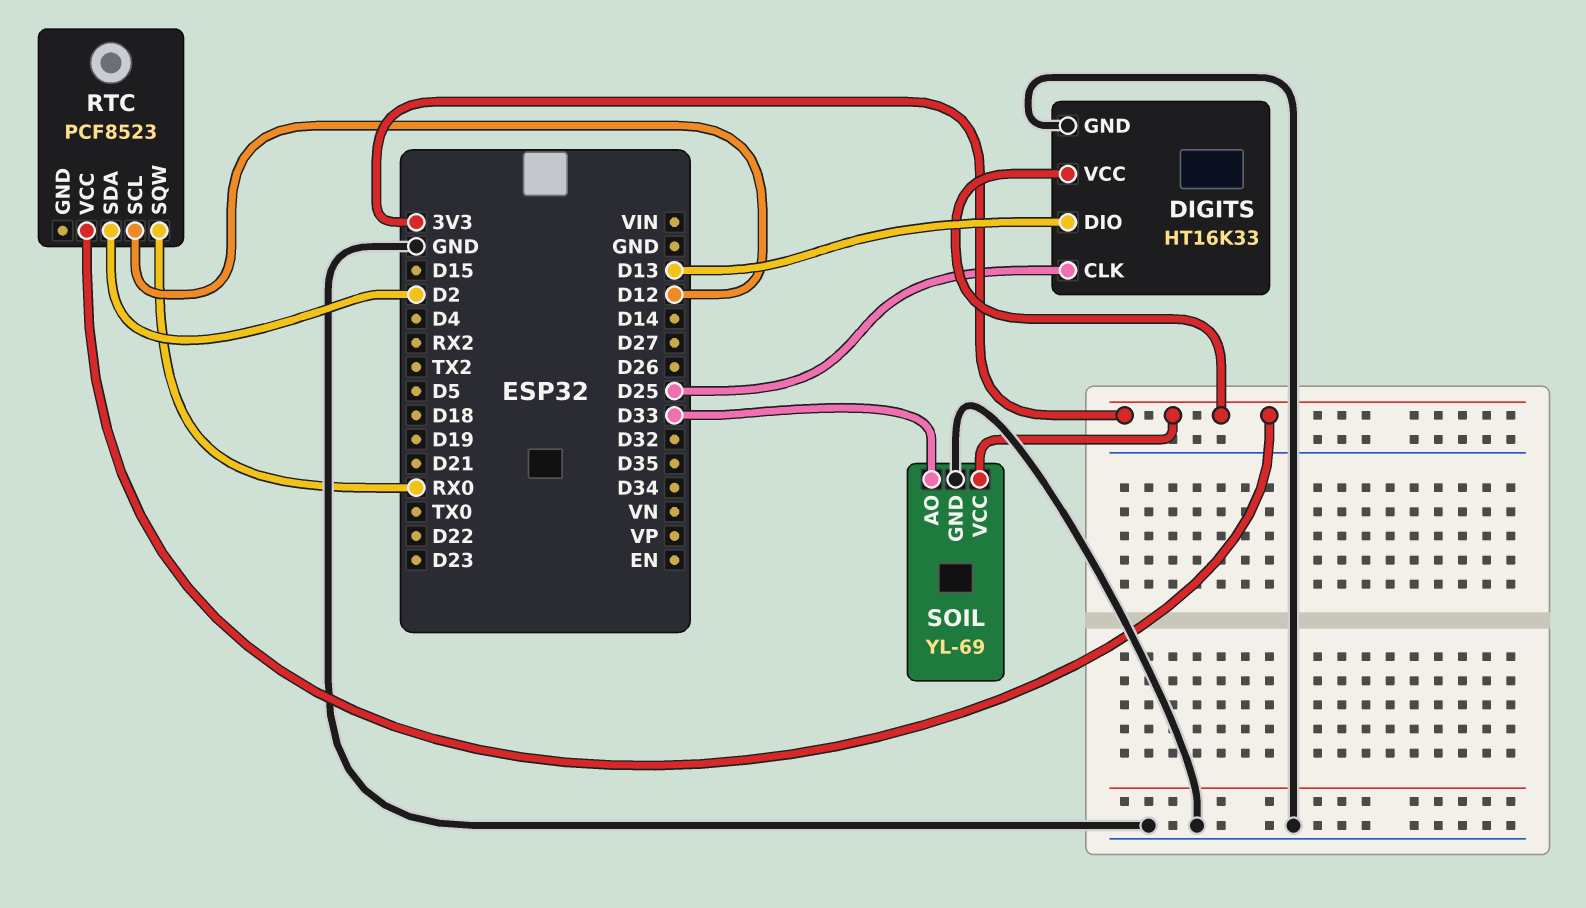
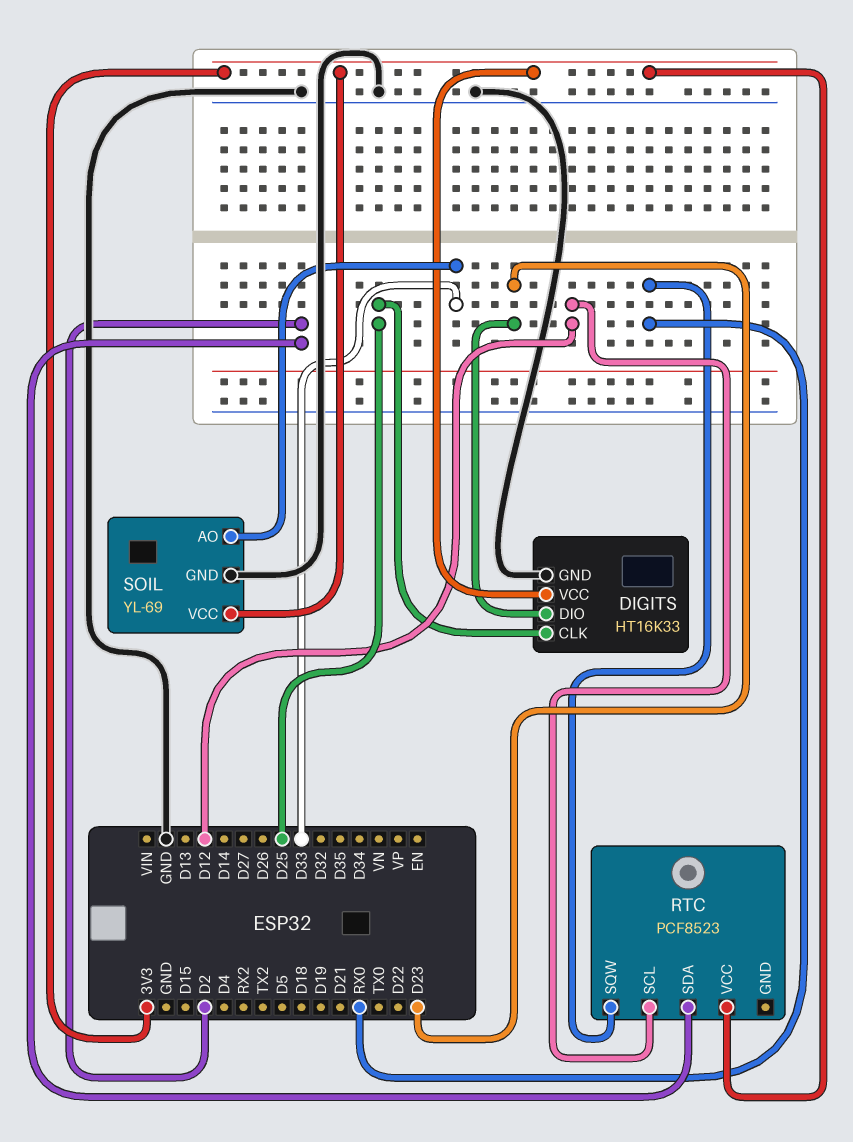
DIGITS pin DIO: D13 -> D23

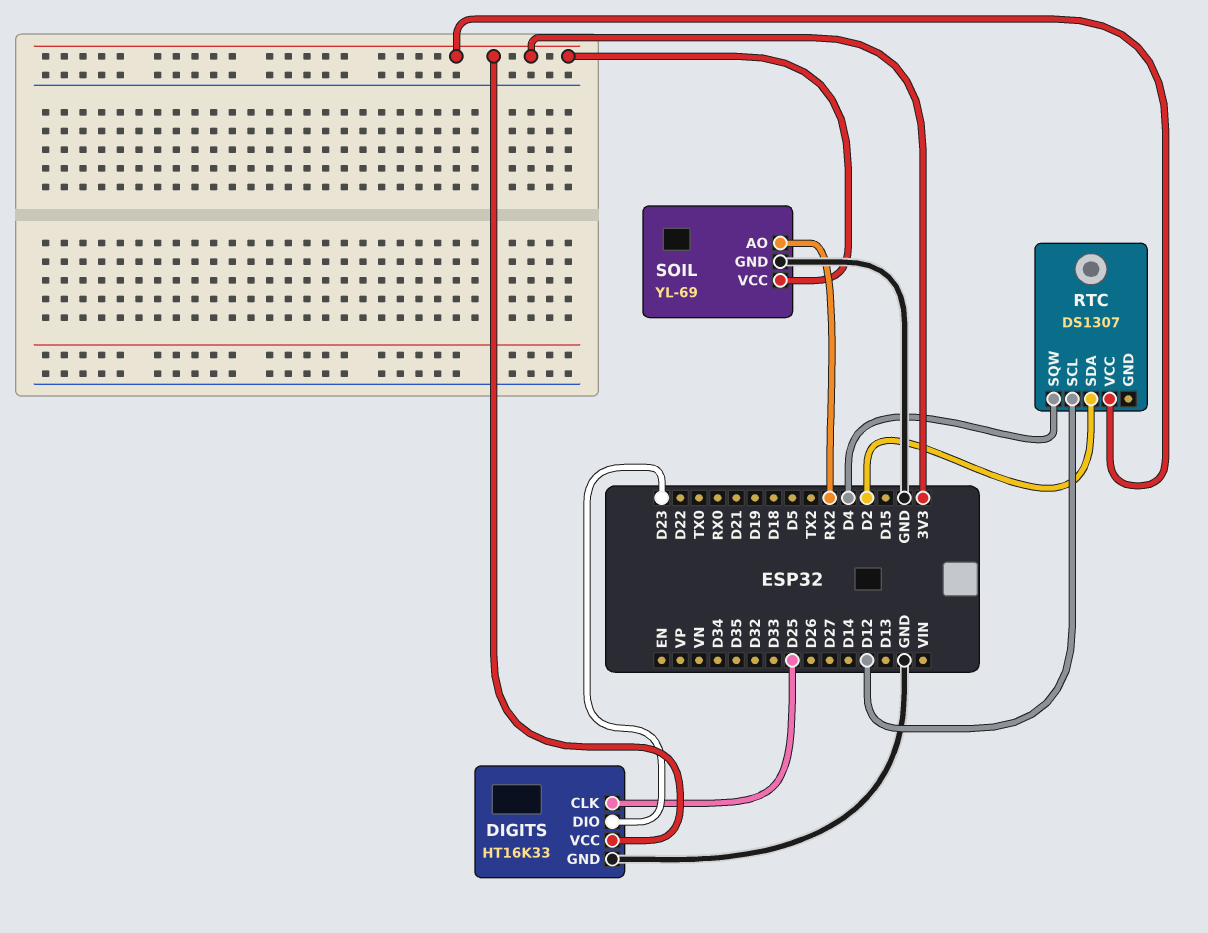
RTC: PCF8523 -> DS1307
RTC pin SQW: RX0 -> D4
SOIL pin AO: D33 -> RX2

